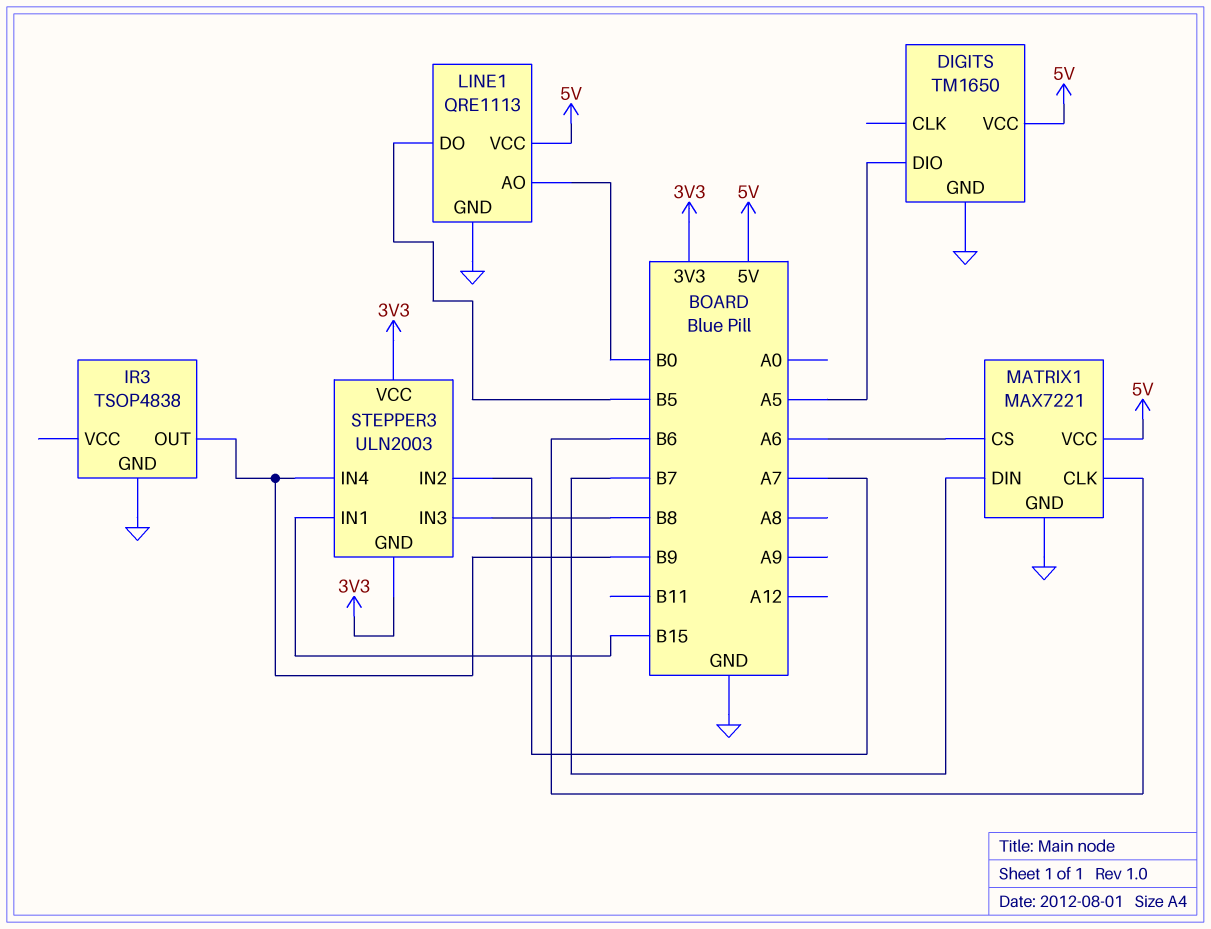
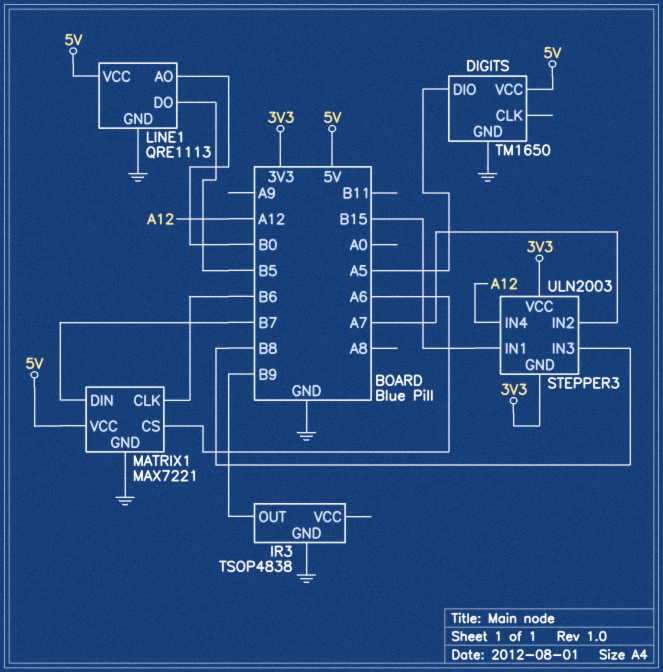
STEPPER3 pin IN4: B9 -> A12

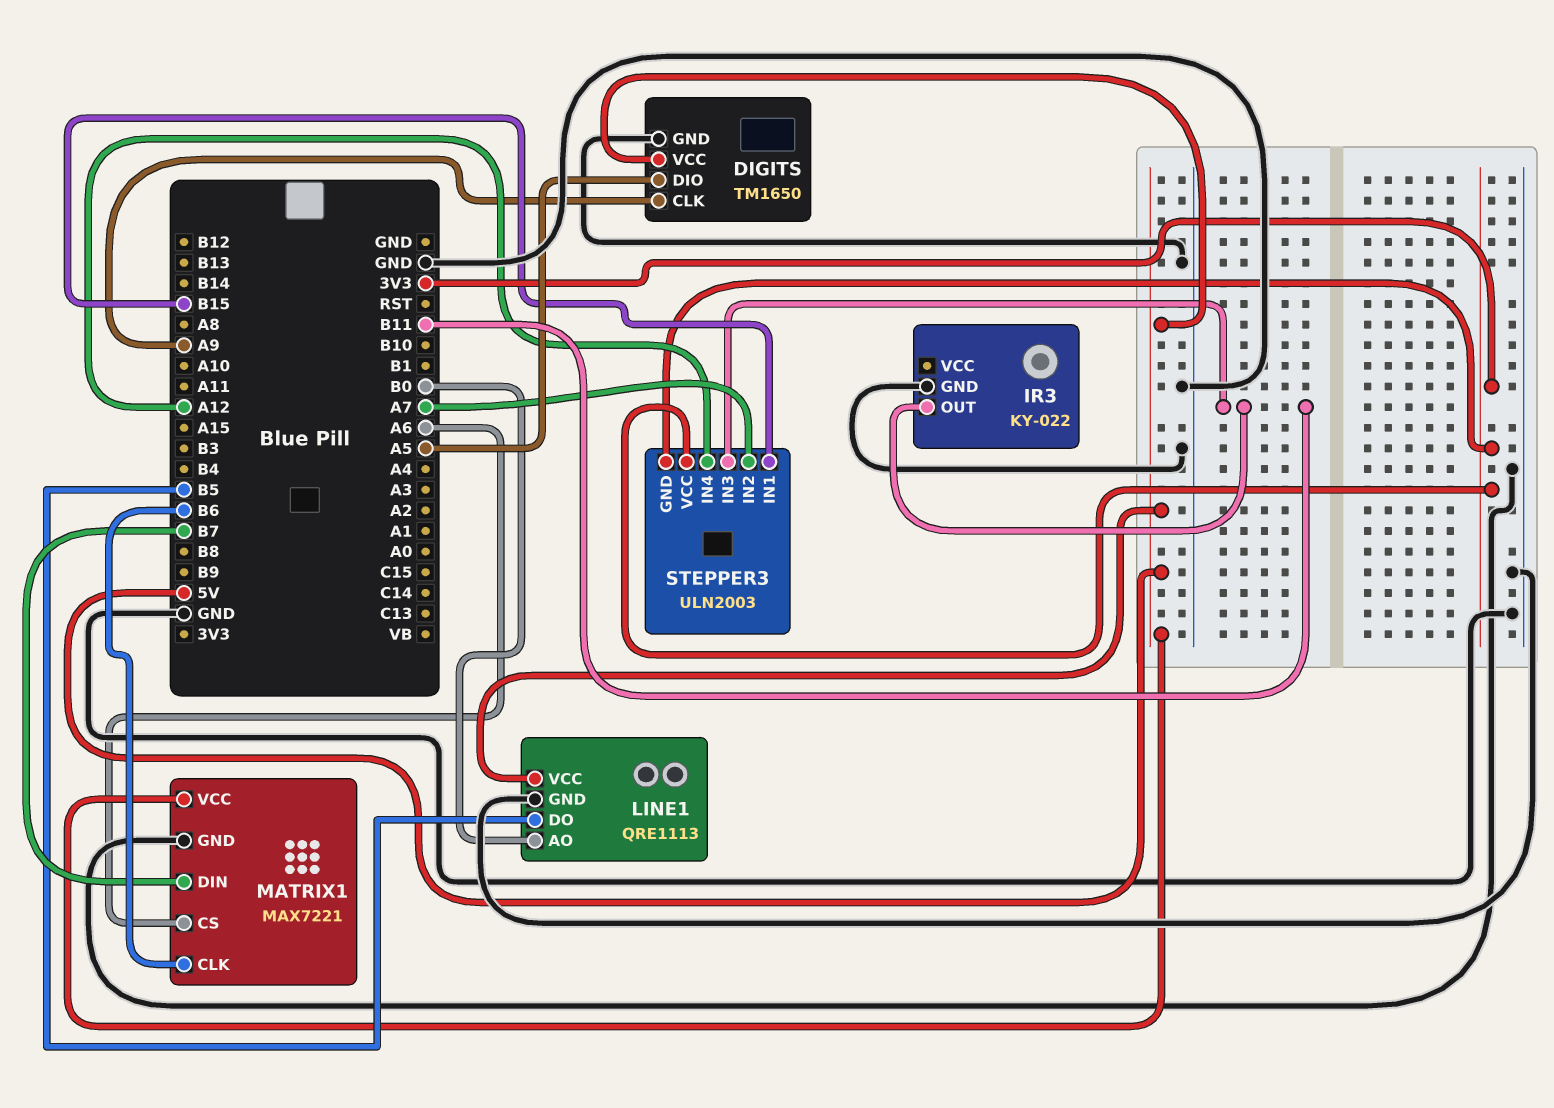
DIGITS pin CLK: none -> A9
IR3: TSOP4838 -> KY-022
IR3 pin OUT: B9 -> B11
STEPPER3 pin IN3: B8 -> B11

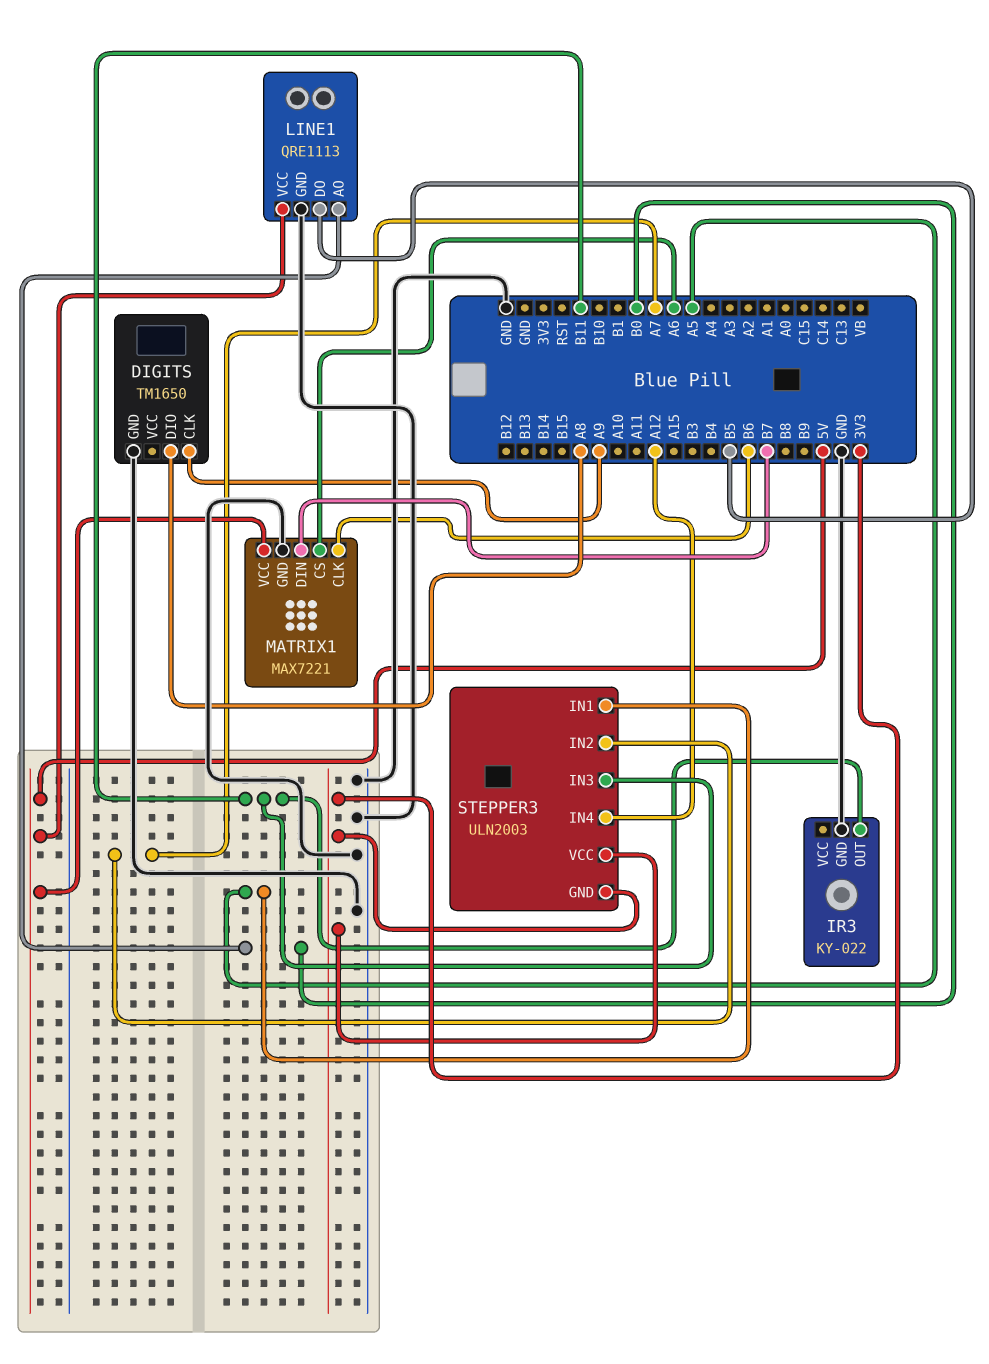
DIGITS pin DIO: A5 -> A8
DIGITS pin VCC: 5V -> none
STEPPER3 pin IN1: B15 -> A5

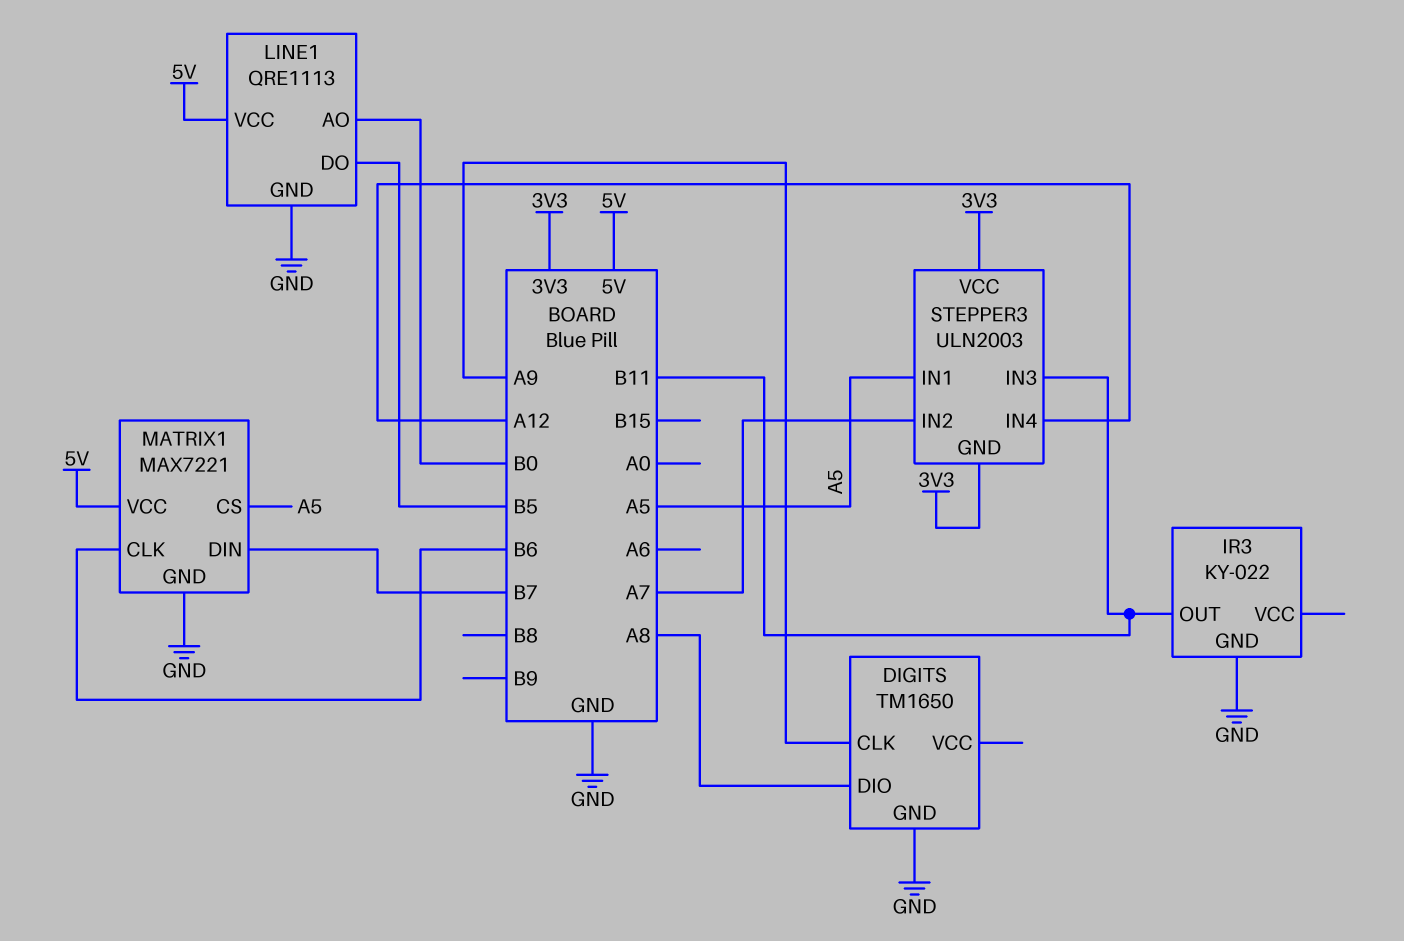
MATRIX1 pin CS: A6 -> A5

